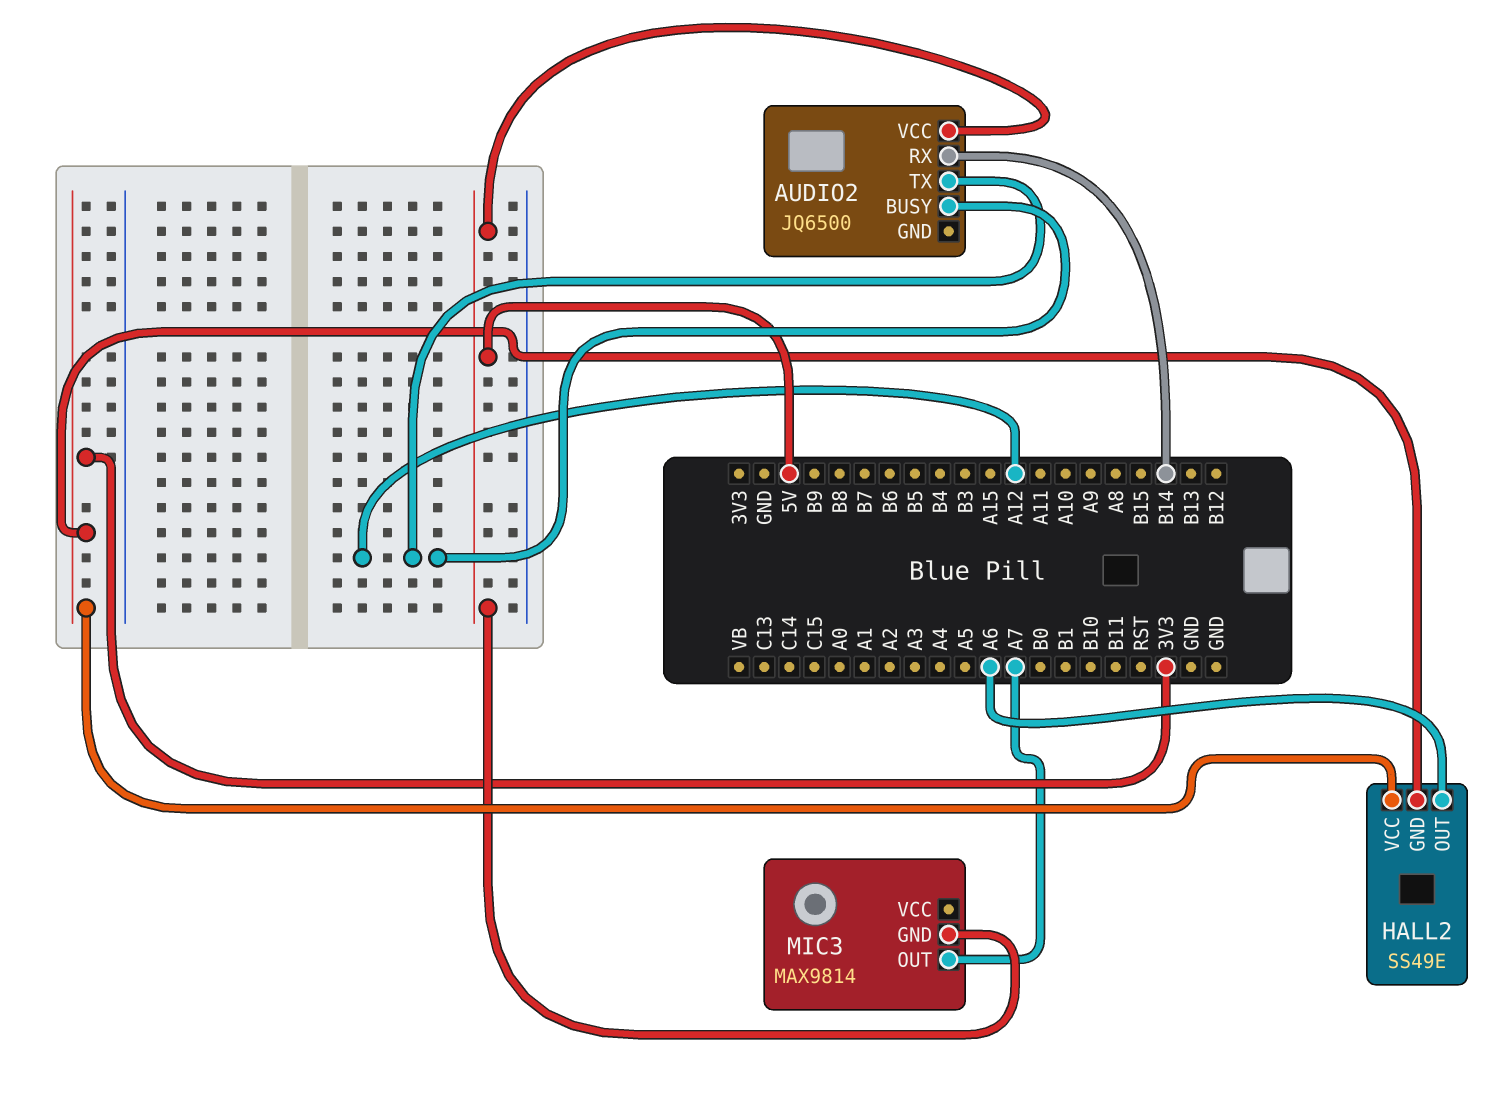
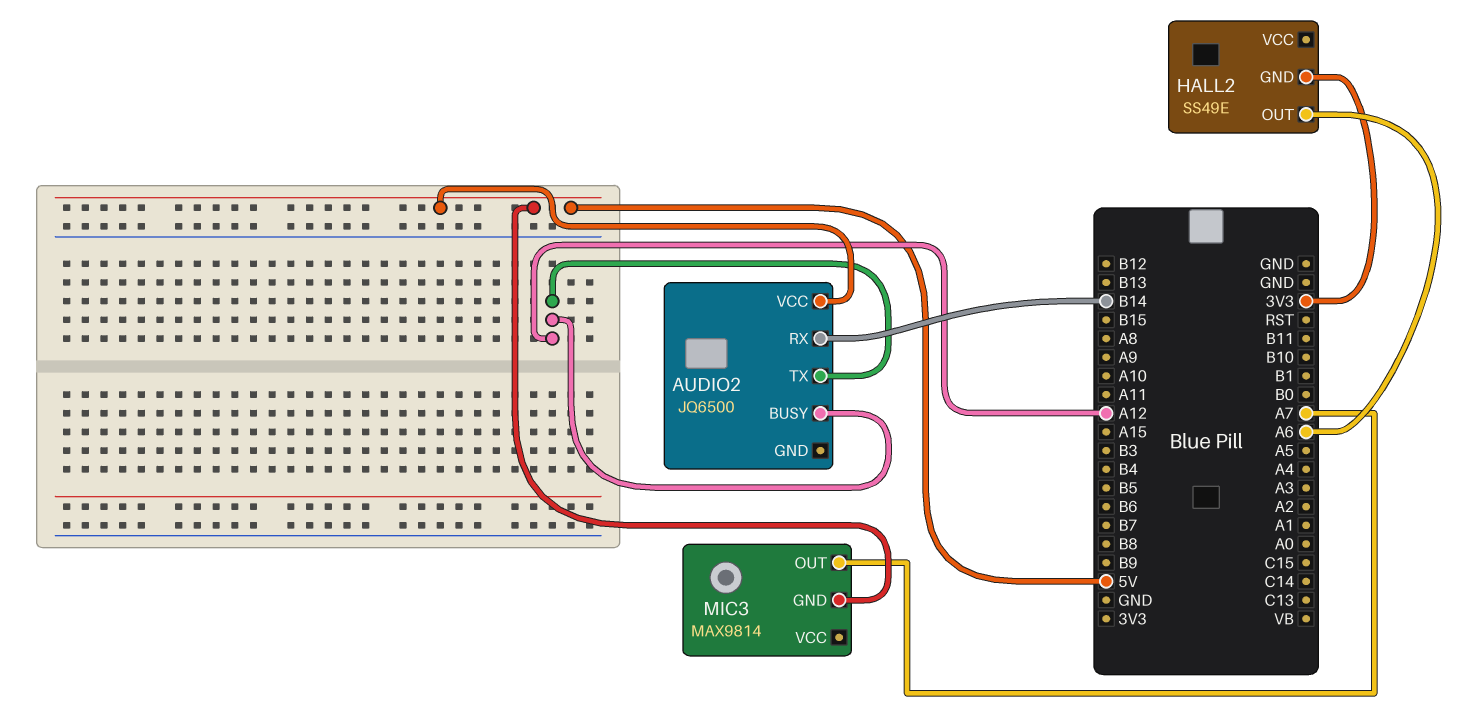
HALL2 pin VCC: 3V3 -> none

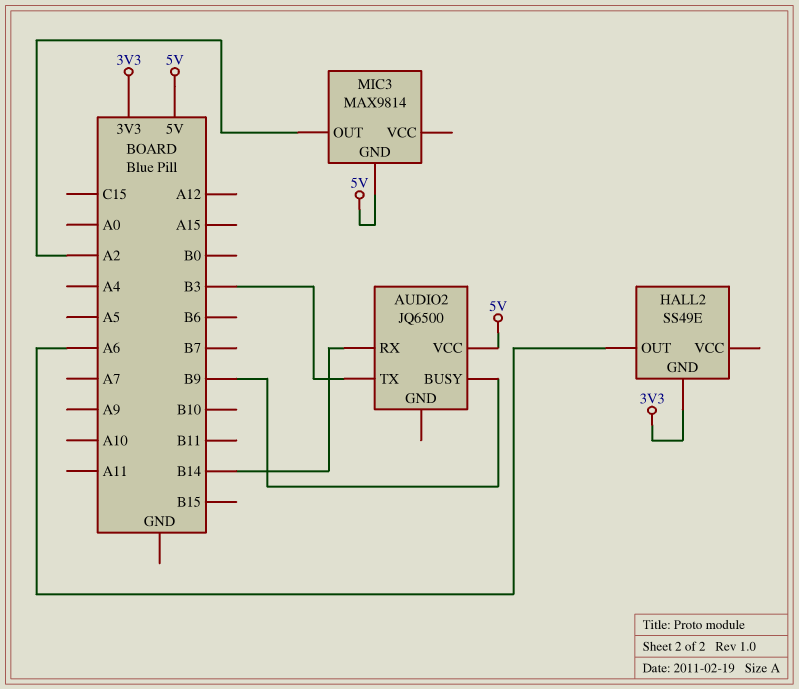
AUDIO2 pin BUSY: A12 -> B9
AUDIO2 pin TX: A12 -> B3
MIC3 pin OUT: A7 -> A2

